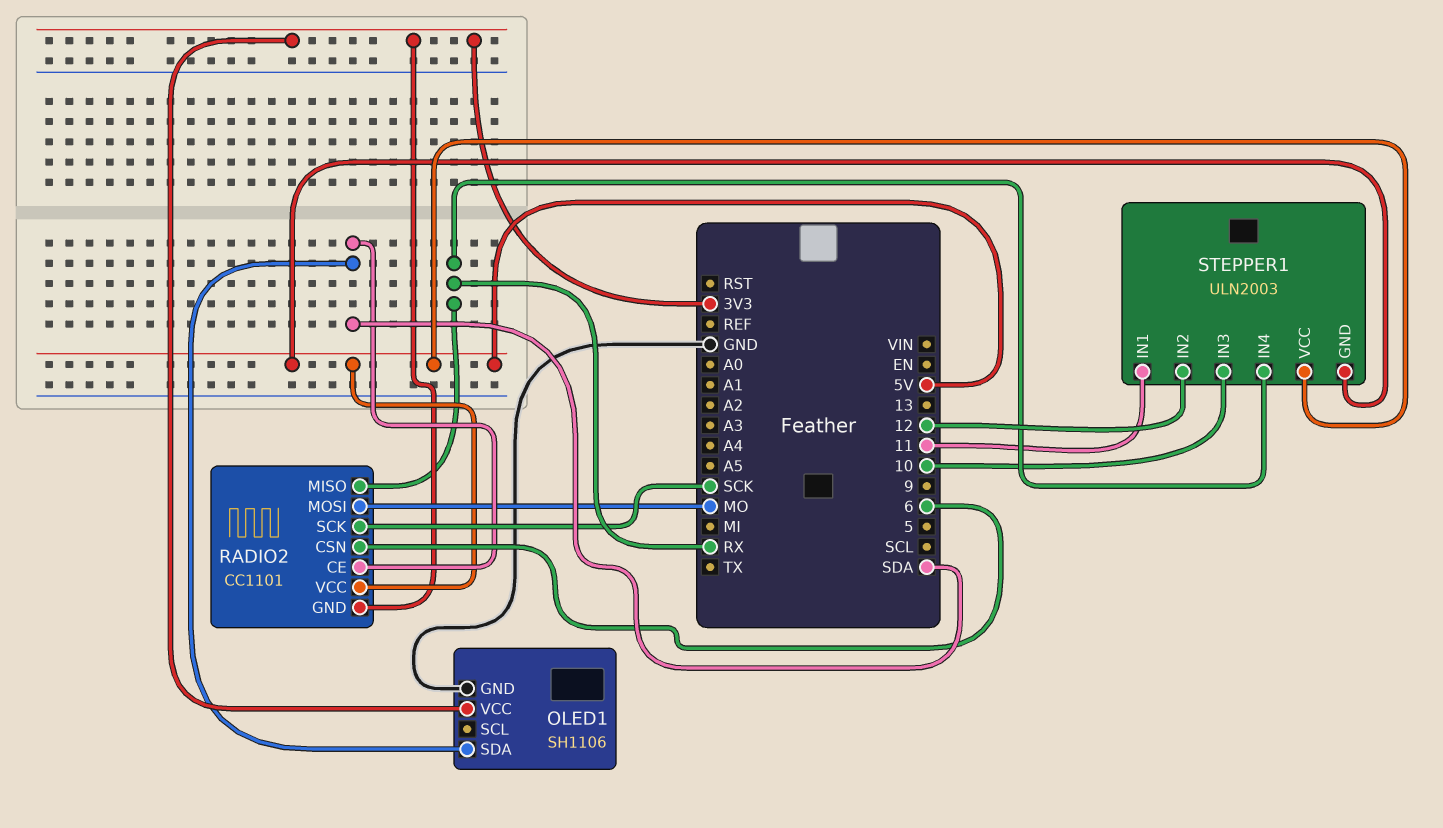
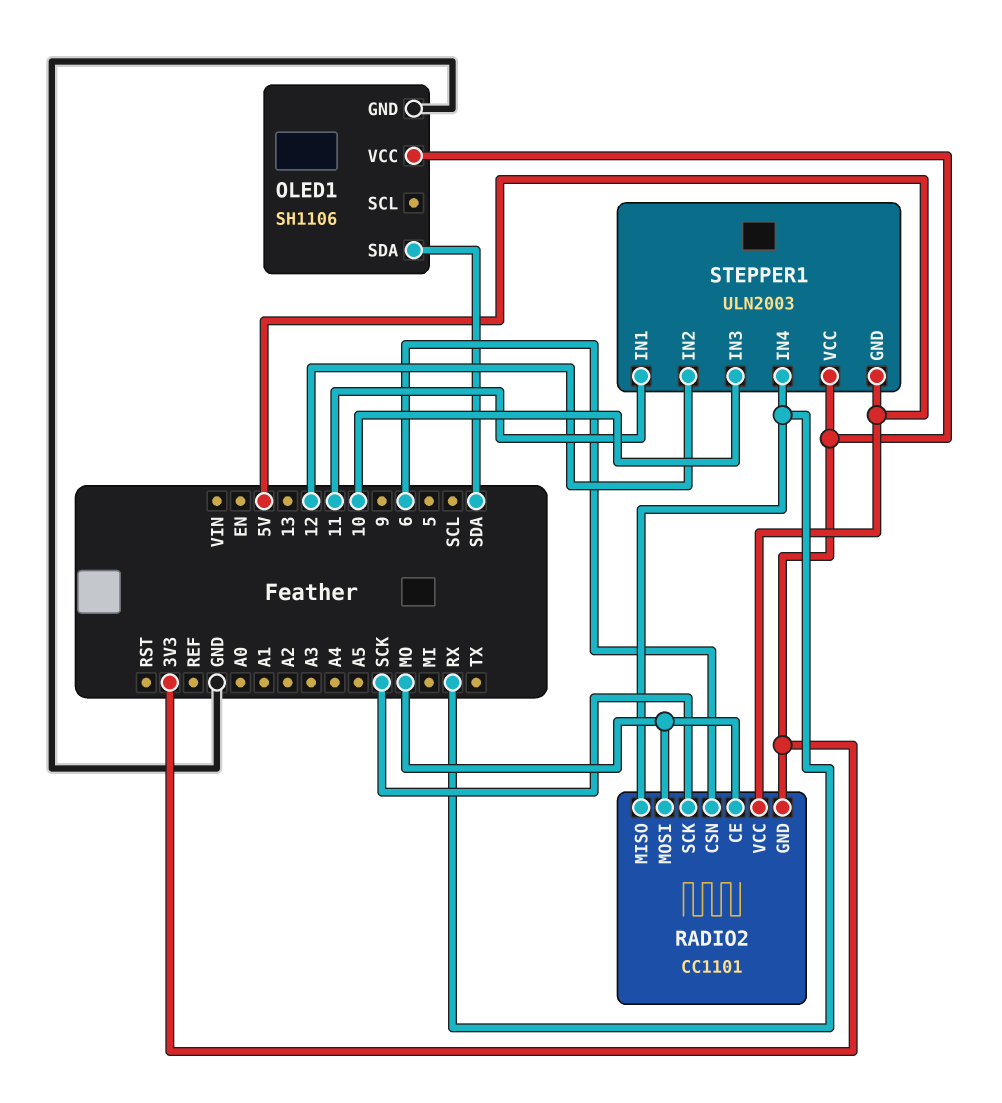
RADIO2 pin CE: SDA -> MO
STEPPER1 pin VCC: 5V -> 3V3

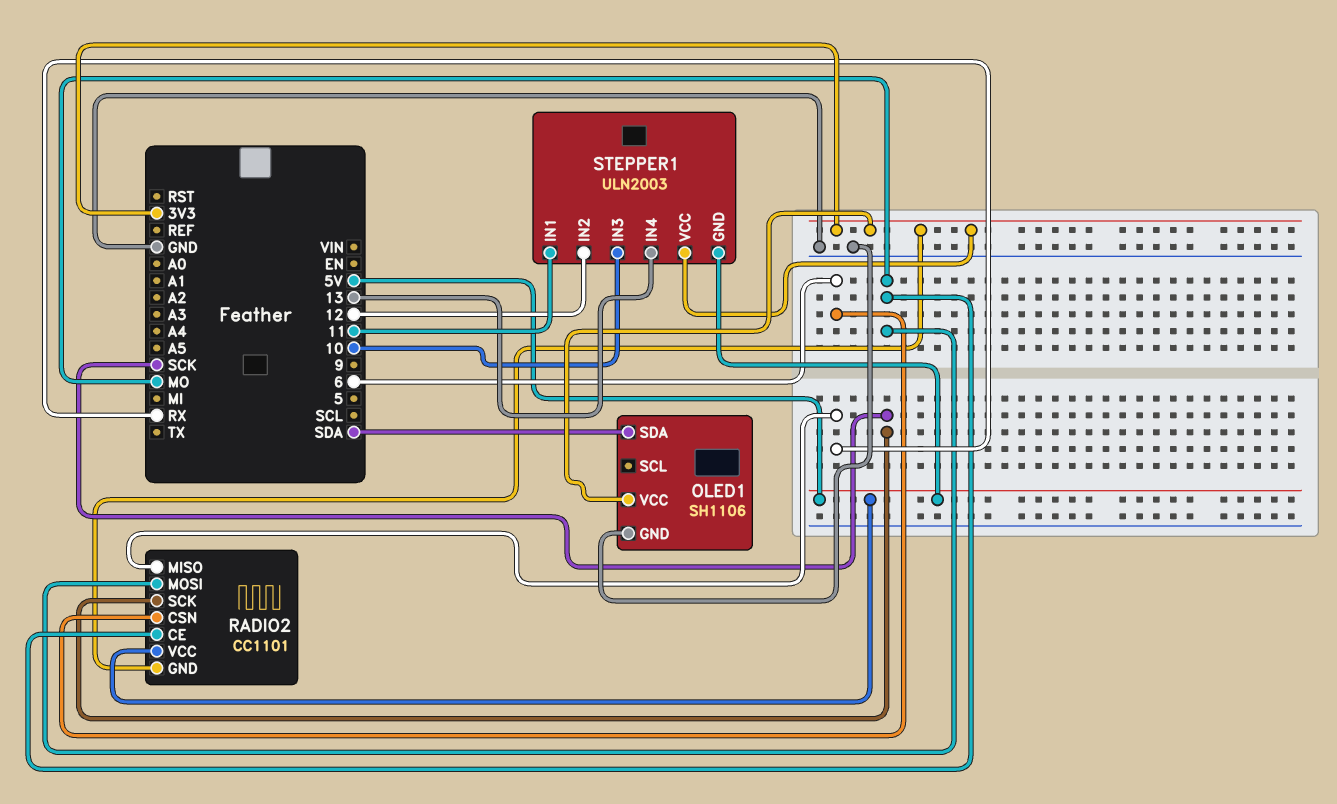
STEPPER1 pin IN4: RX -> 13

